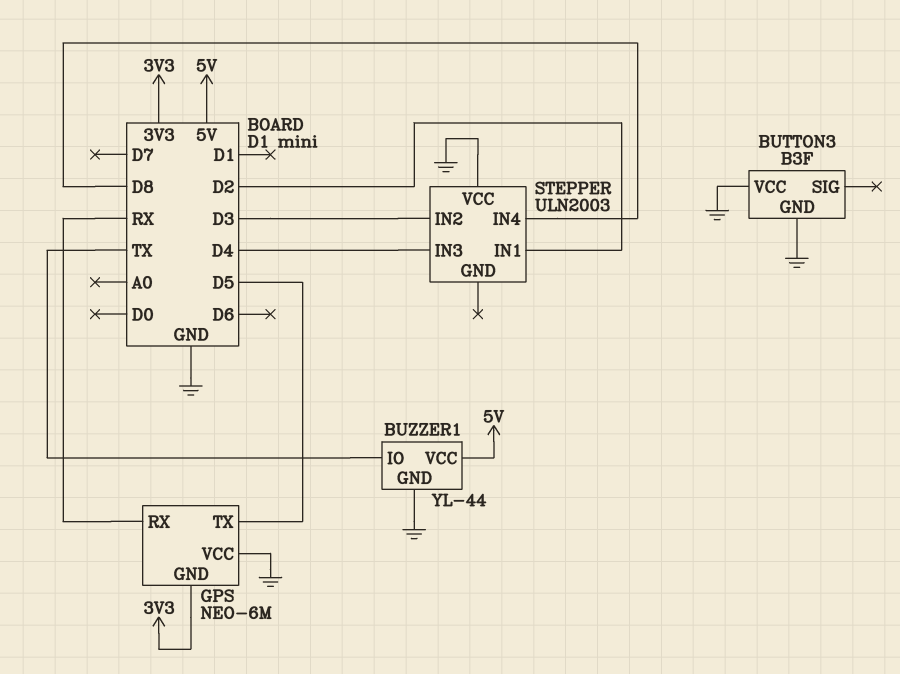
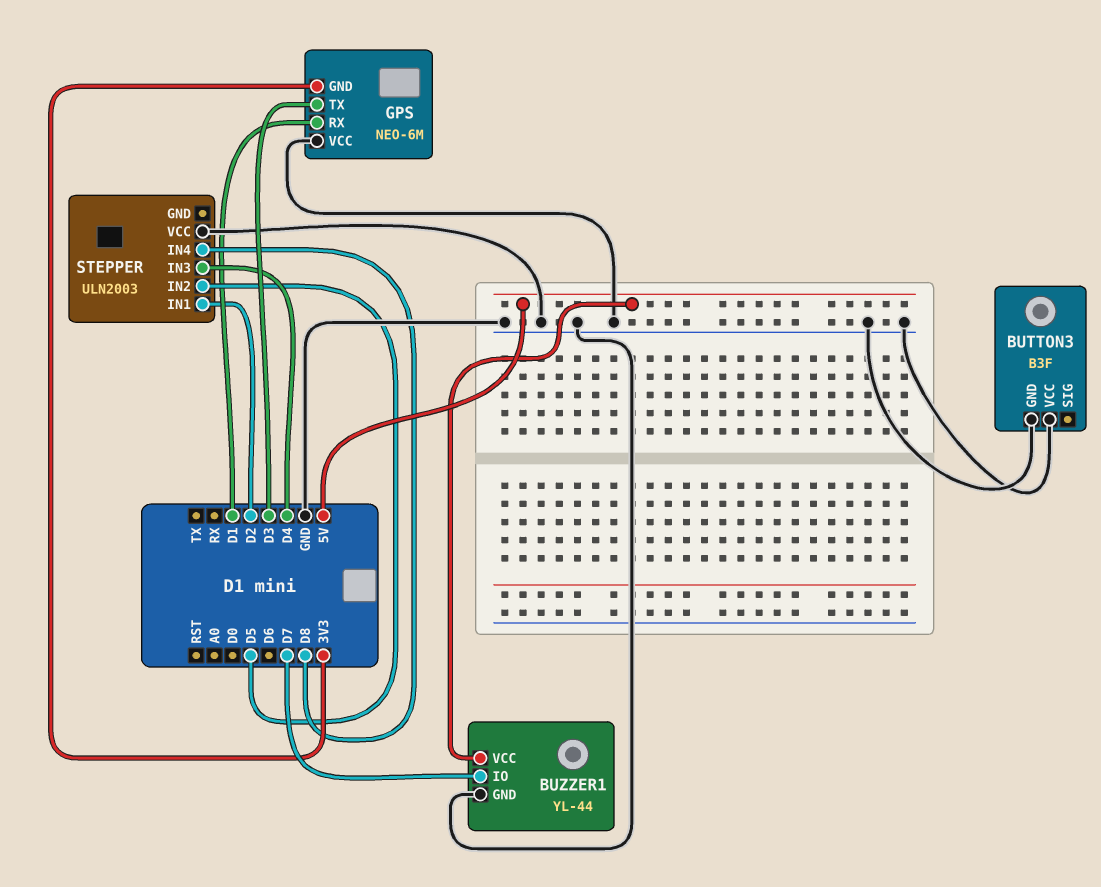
BUZZER1 pin IO: TX -> D7
GPS pin RX: RX -> D1
GPS pin TX: D5 -> D3
STEPPER pin IN2: D3 -> D5

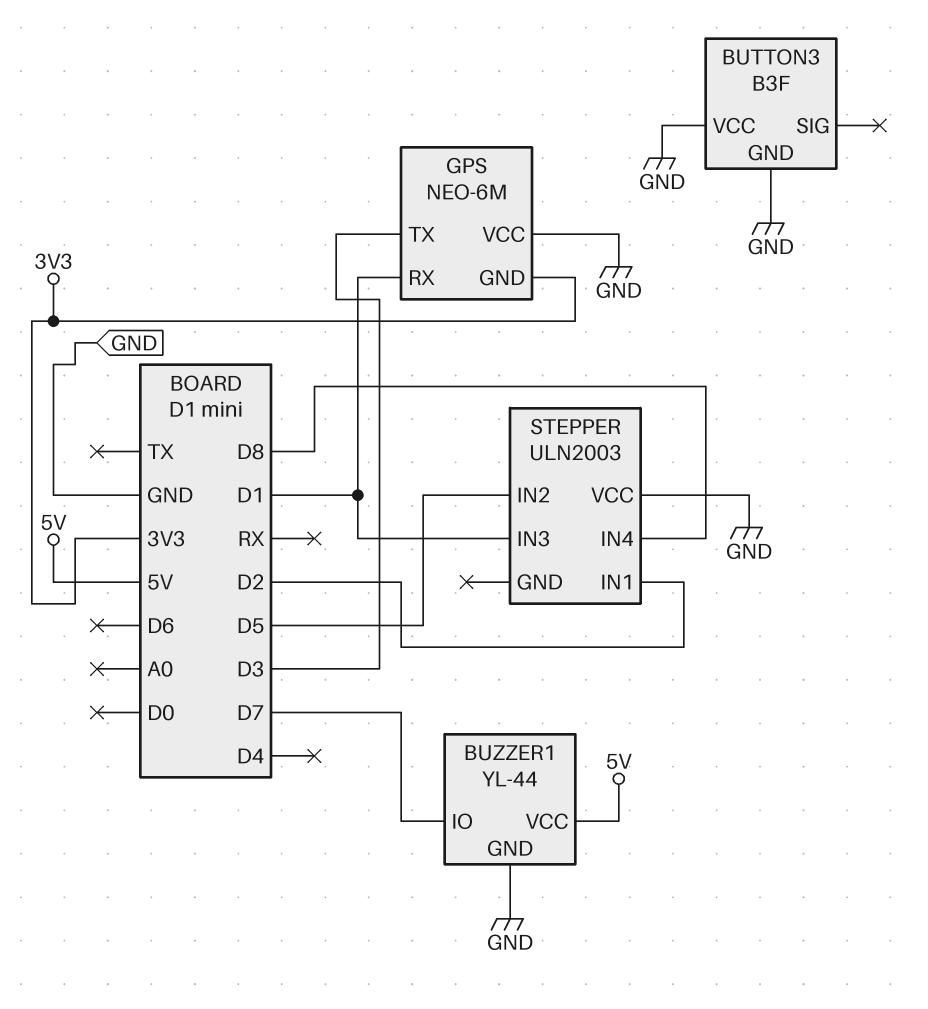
STEPPER pin IN3: D4 -> D1

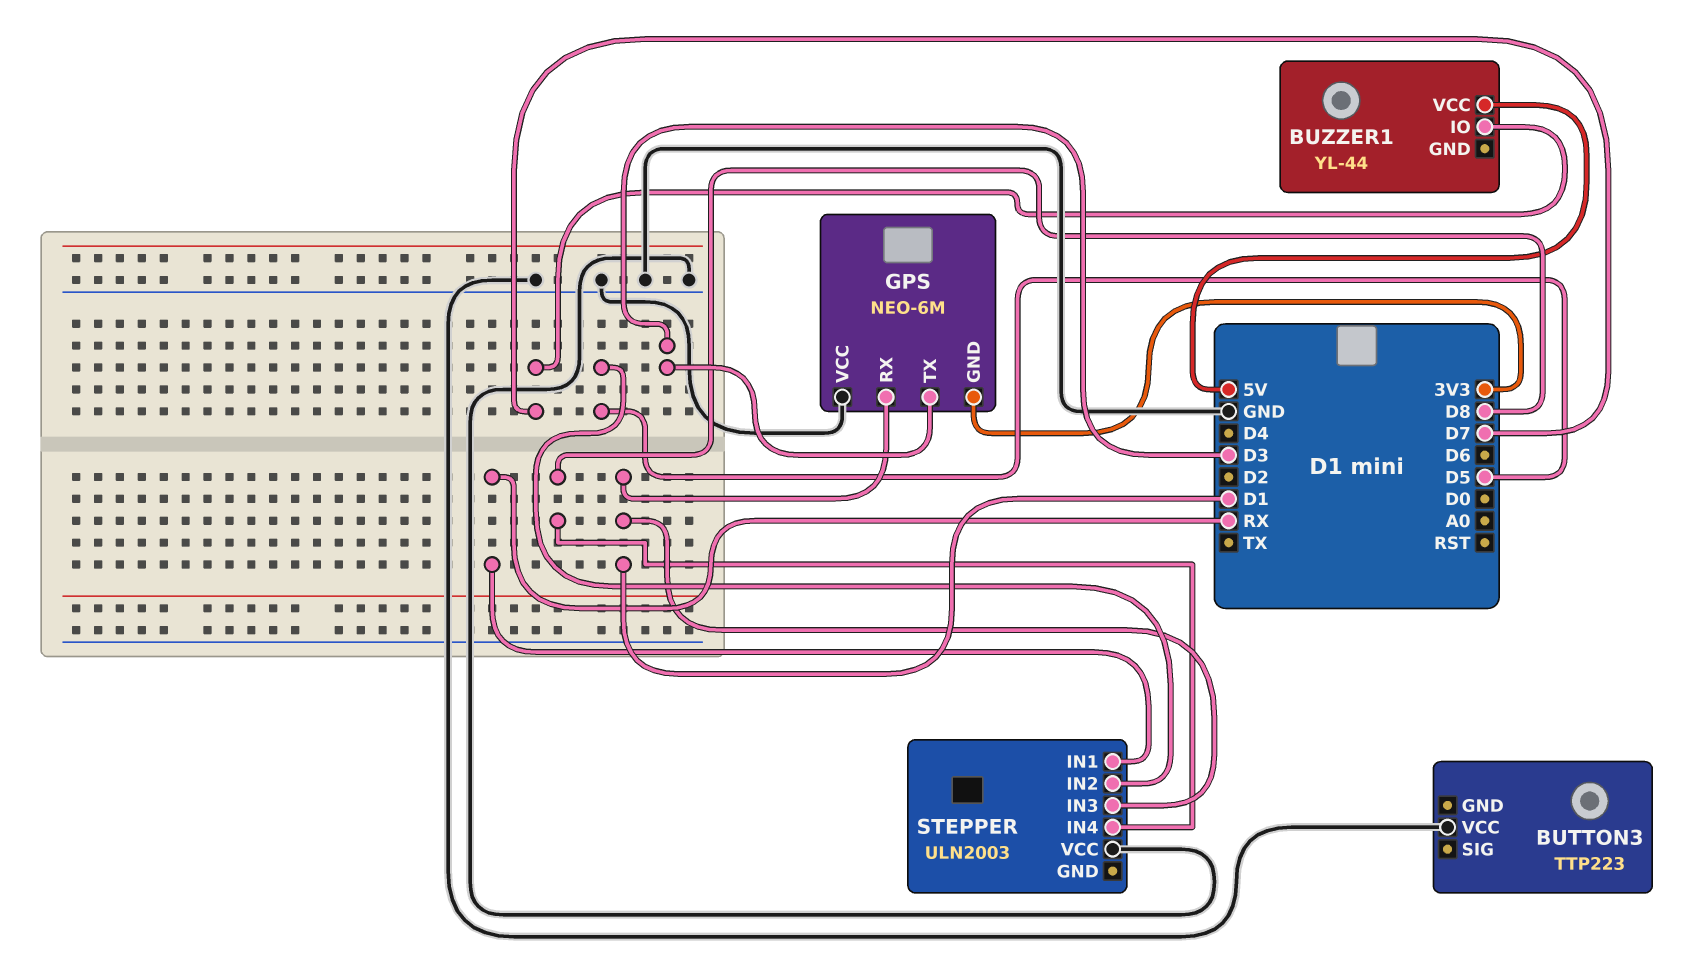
BUTTON3: B3F -> TTP223
BUTTON3 pin GND: GND -> none
BUZZER1 pin GND: GND -> none
STEPPER pin IN1: D2 -> RX

